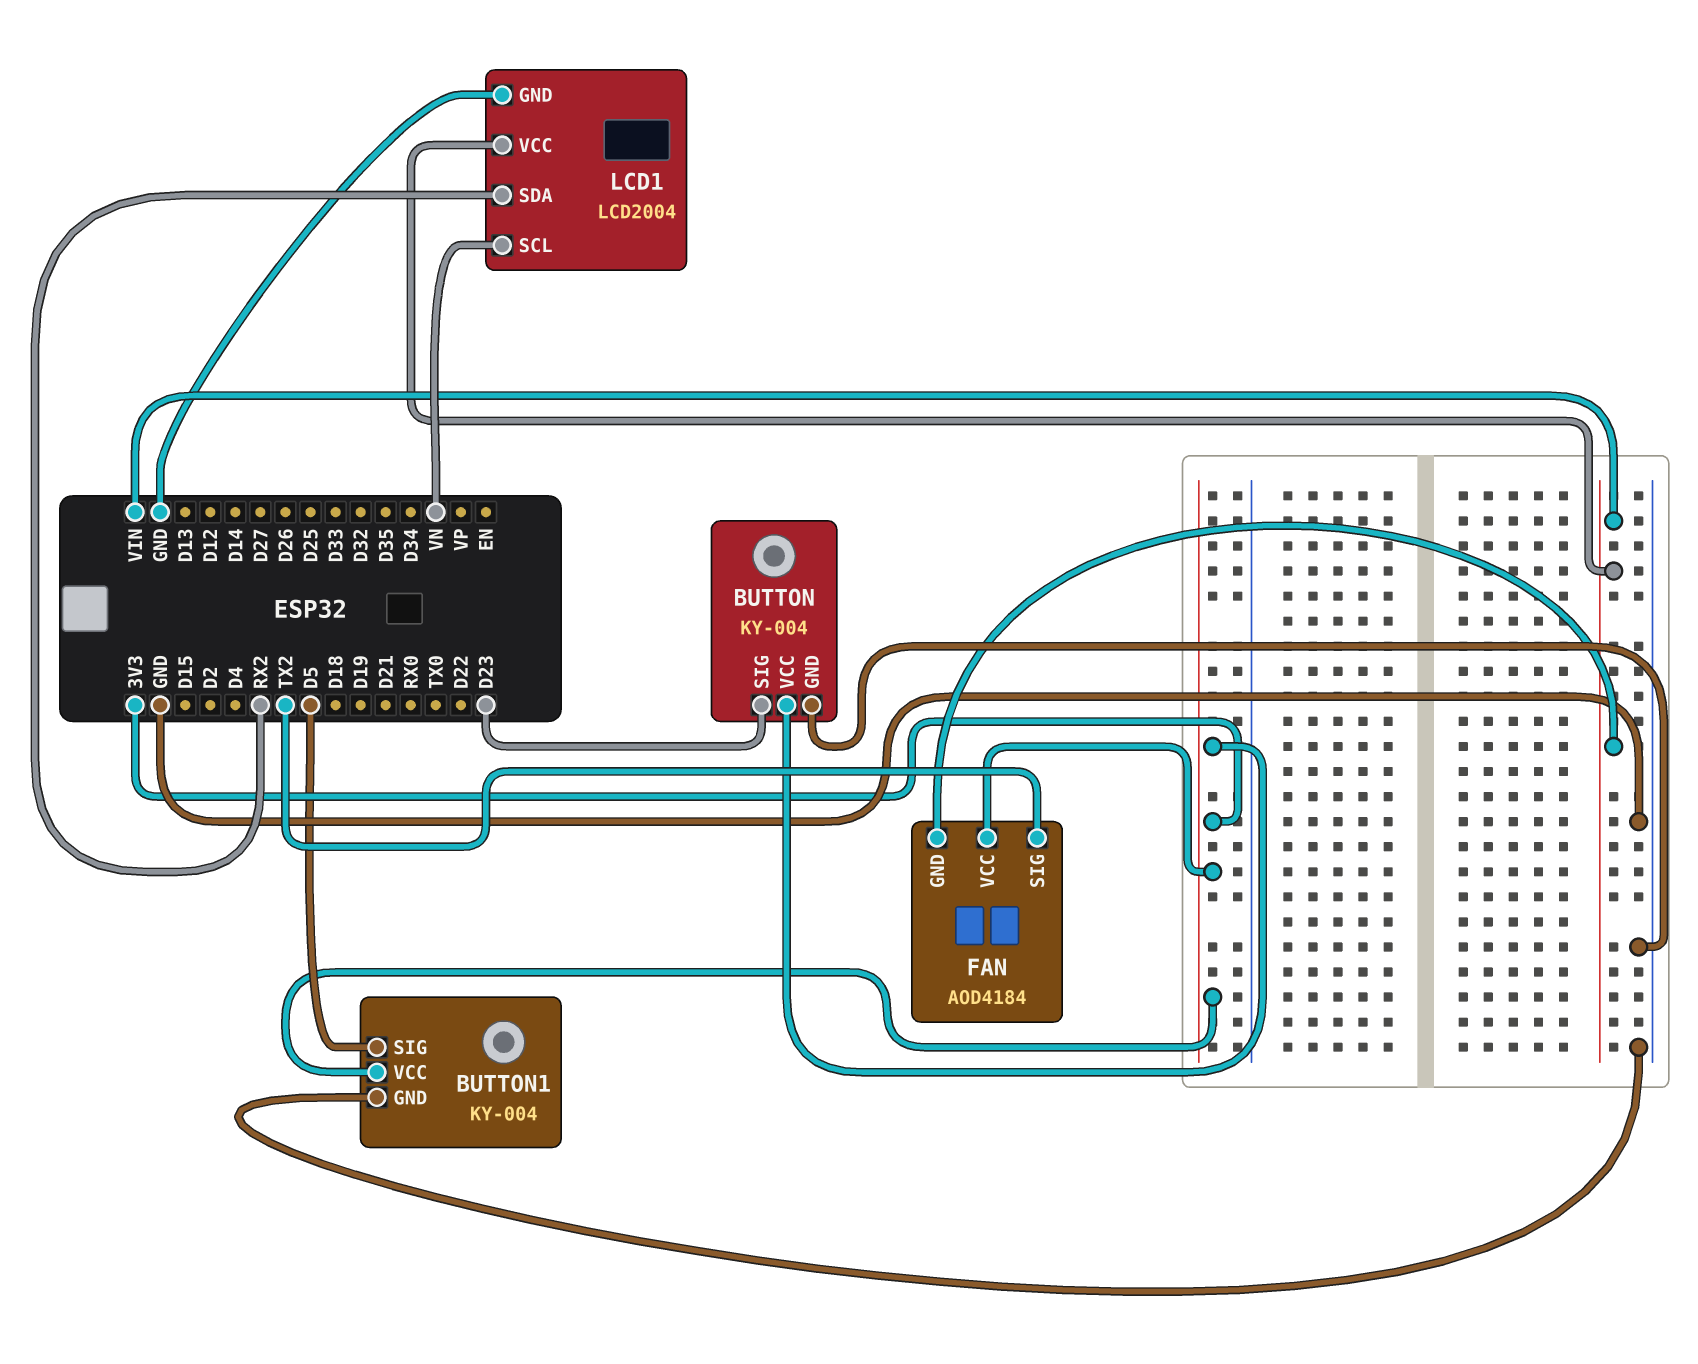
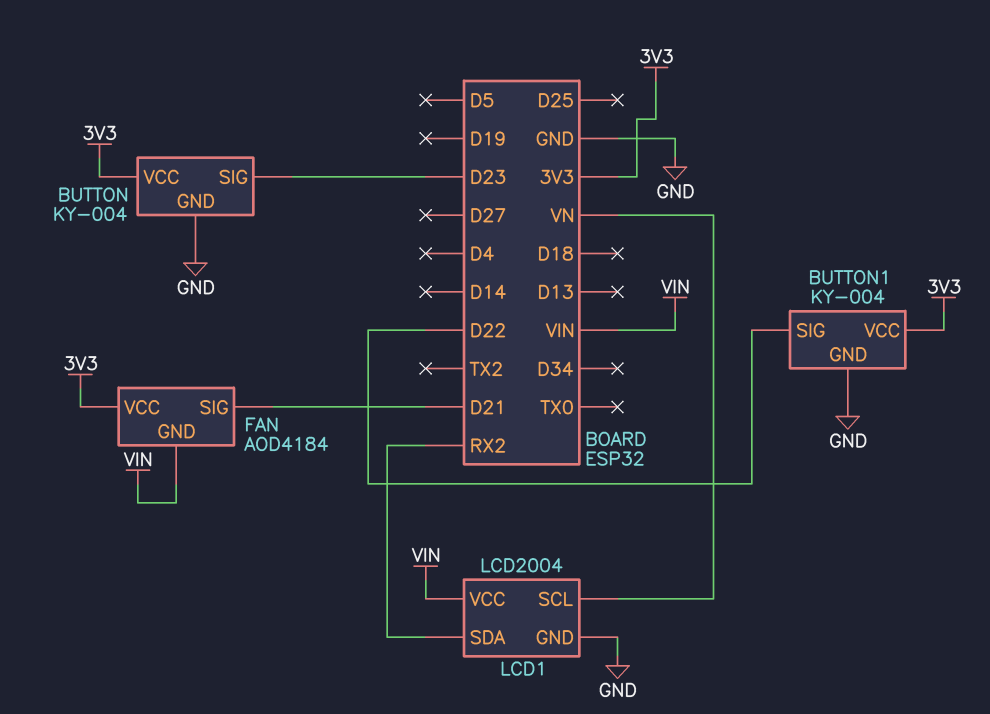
BUTTON1 pin SIG: D5 -> D22
FAN pin SIG: TX2 -> D21

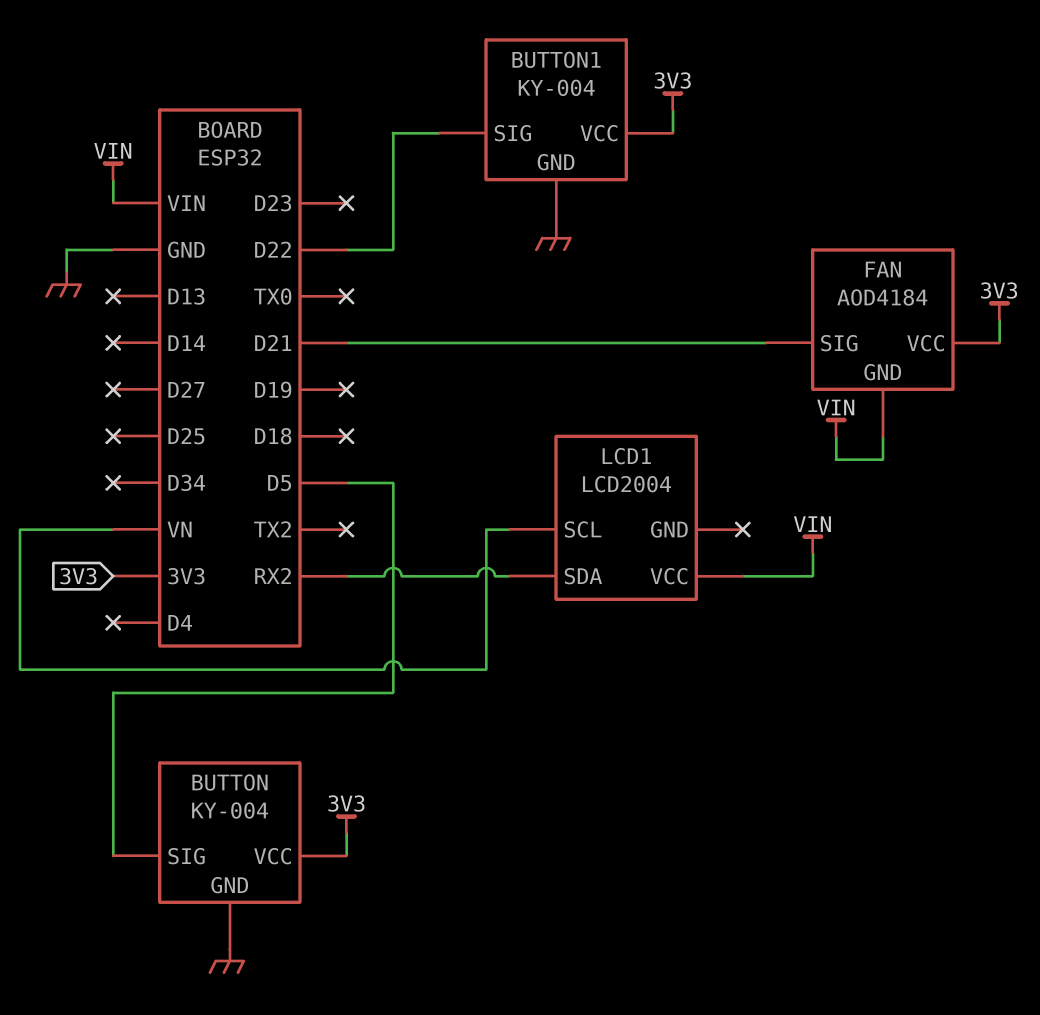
BUTTON pin SIG: D23 -> D5
LCD1 pin GND: GND -> none

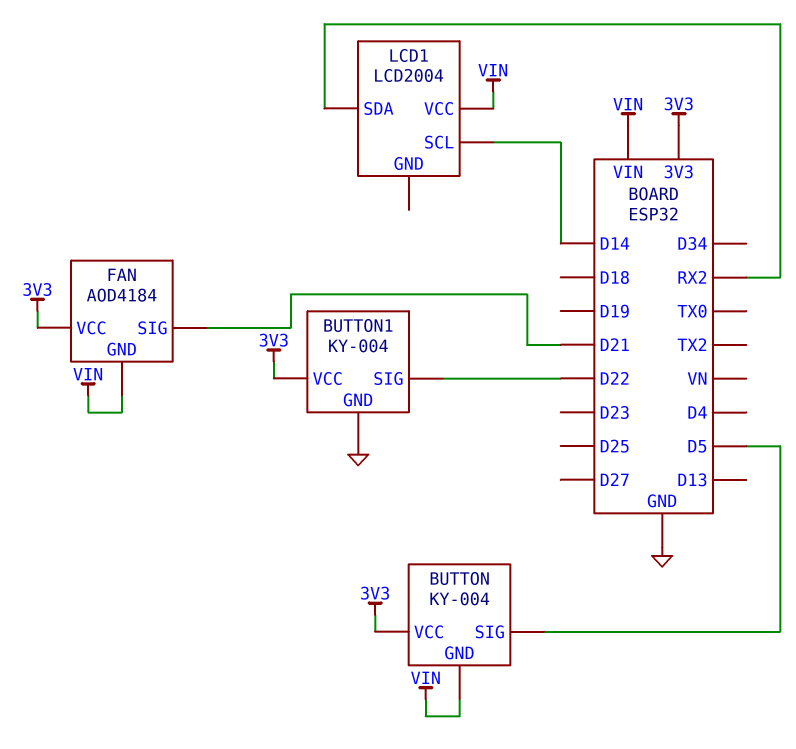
BUTTON pin GND: GND -> VIN
LCD1 pin SCL: VN -> D14

